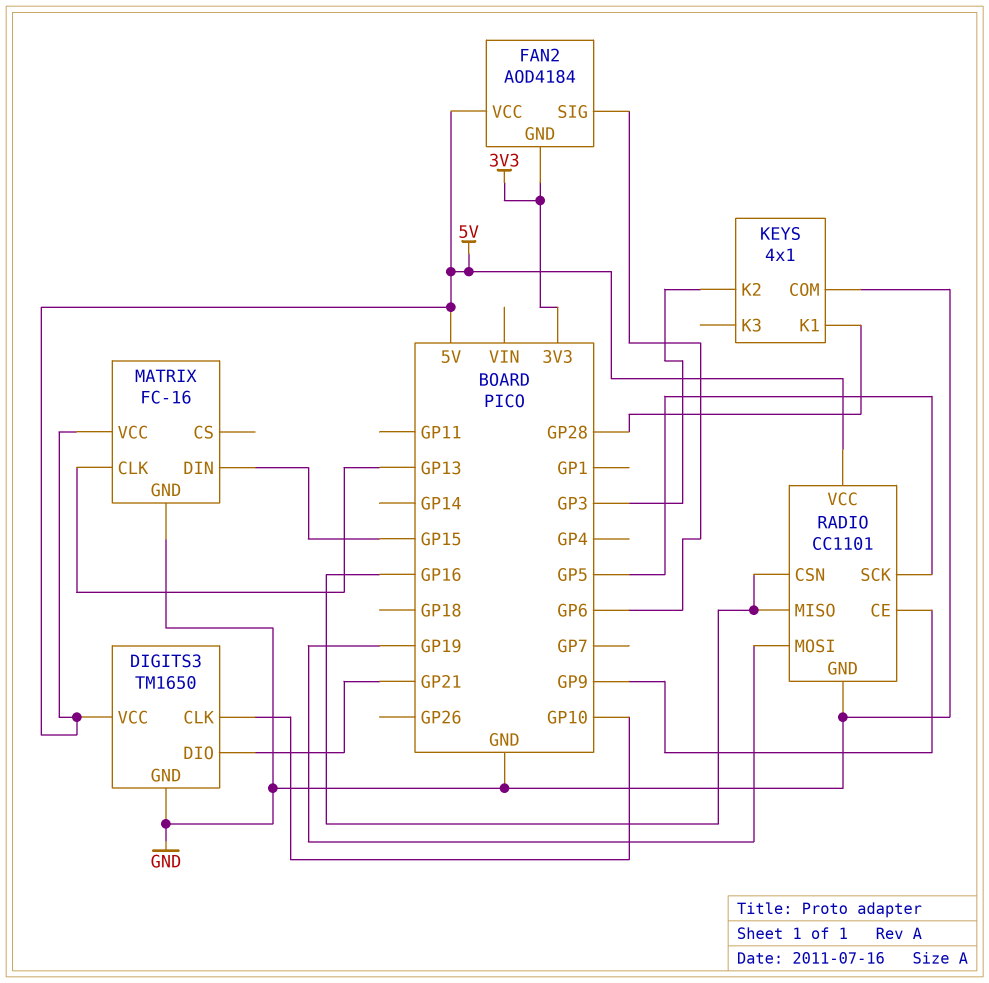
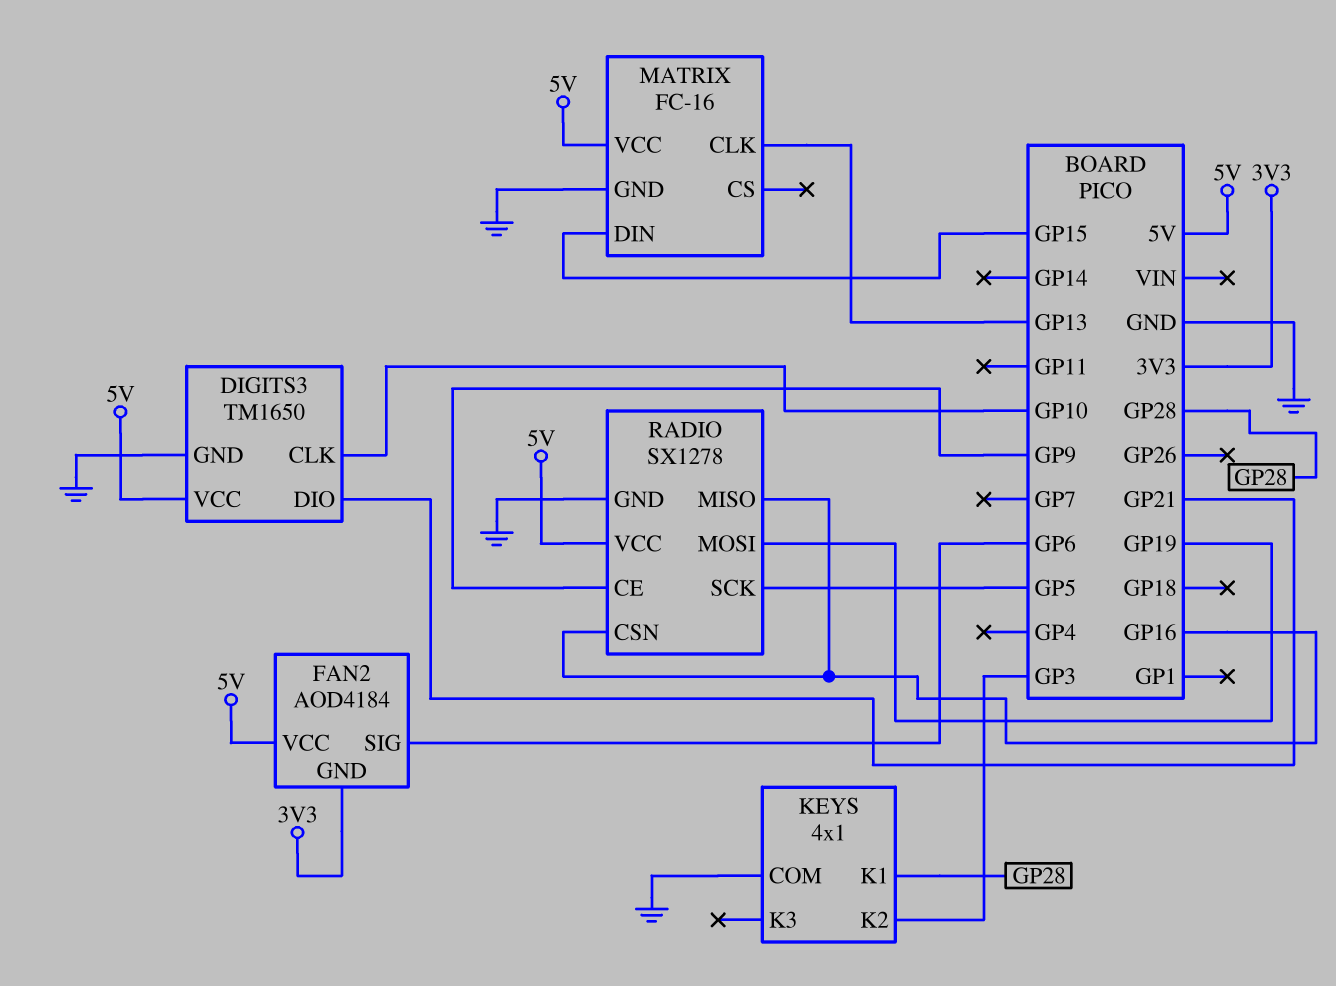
RADIO: CC1101 -> SX1278

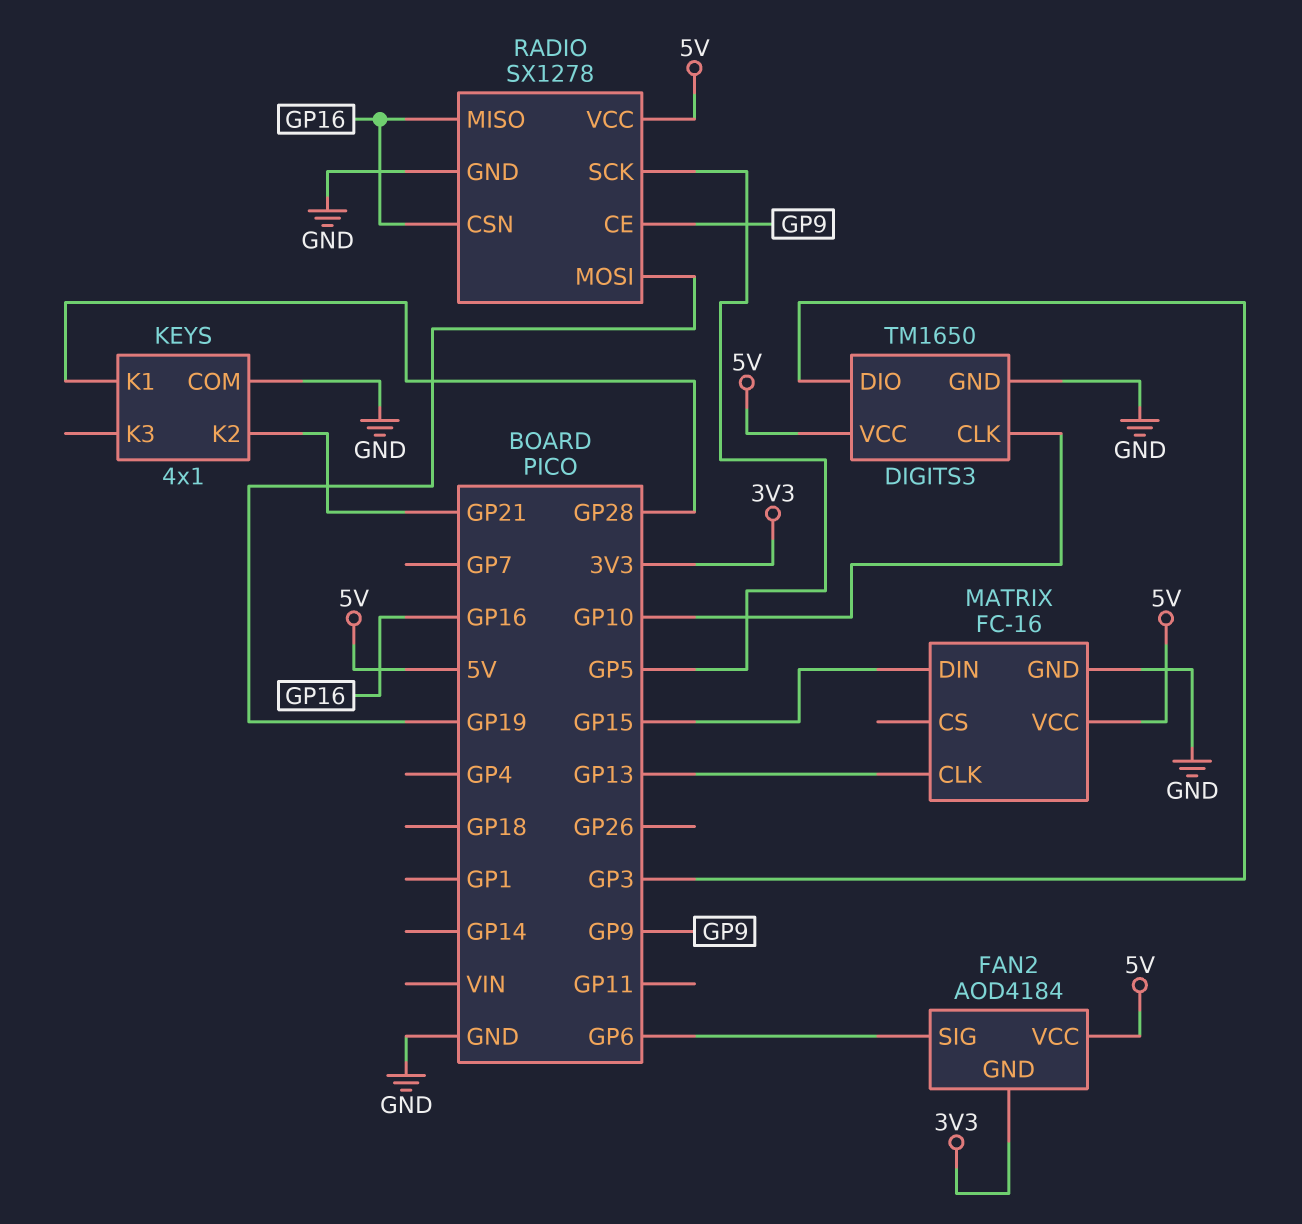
DIGITS3 pin DIO: GP21 -> GP3
KEYS pin K2: GP3 -> GP21

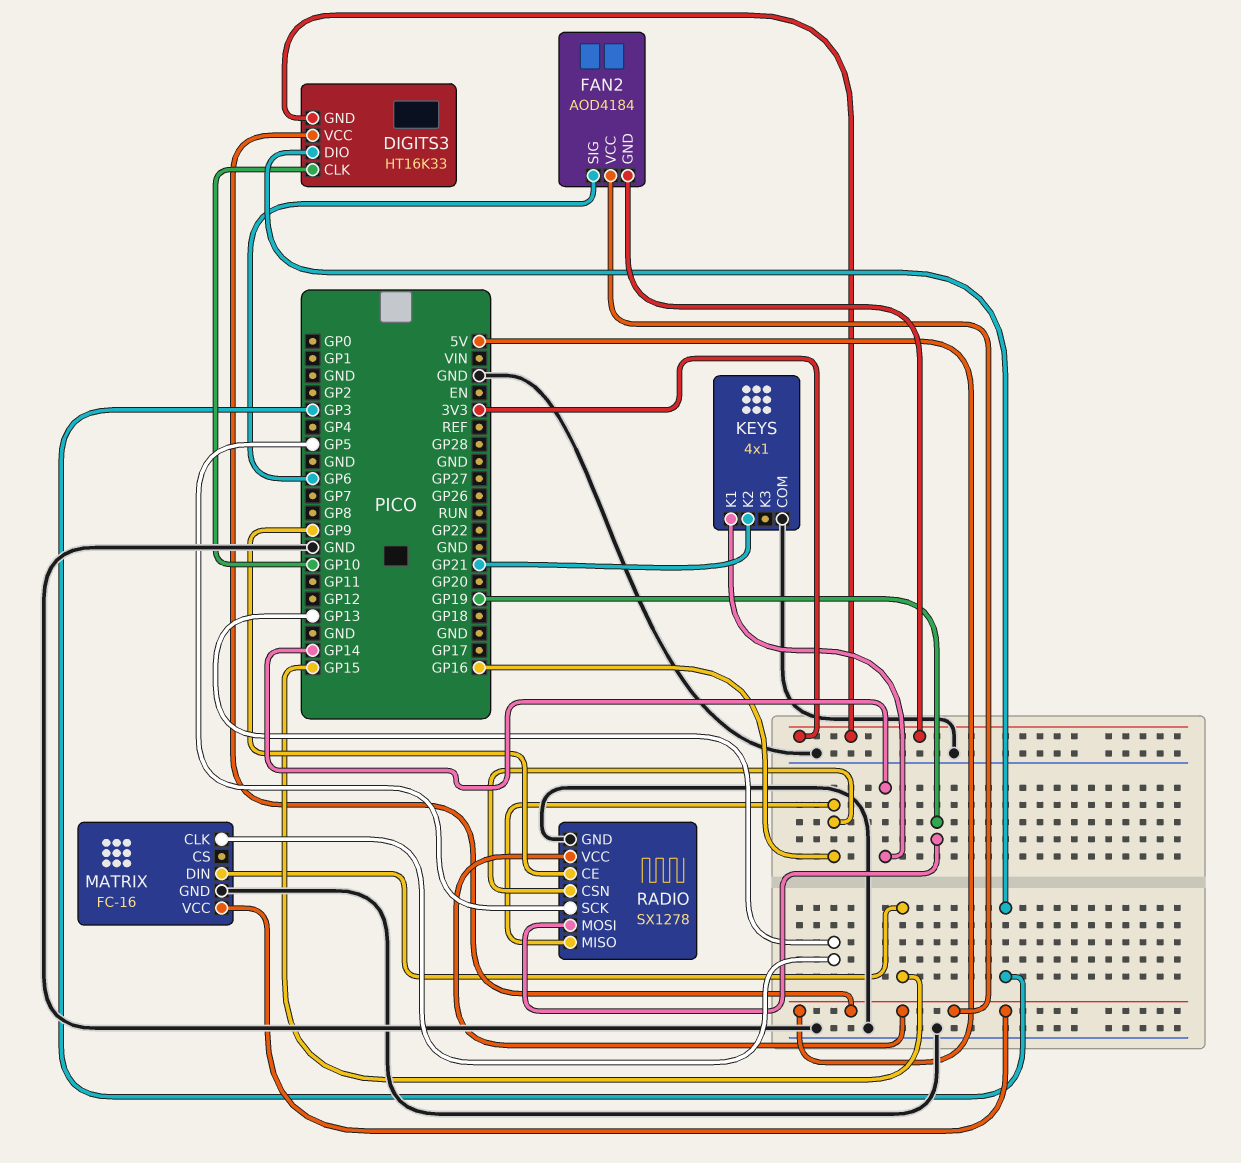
DIGITS3: TM1650 -> HT16K33
DIGITS3 pin GND: GND -> 3V3
KEYS pin K1: GP28 -> GP14

